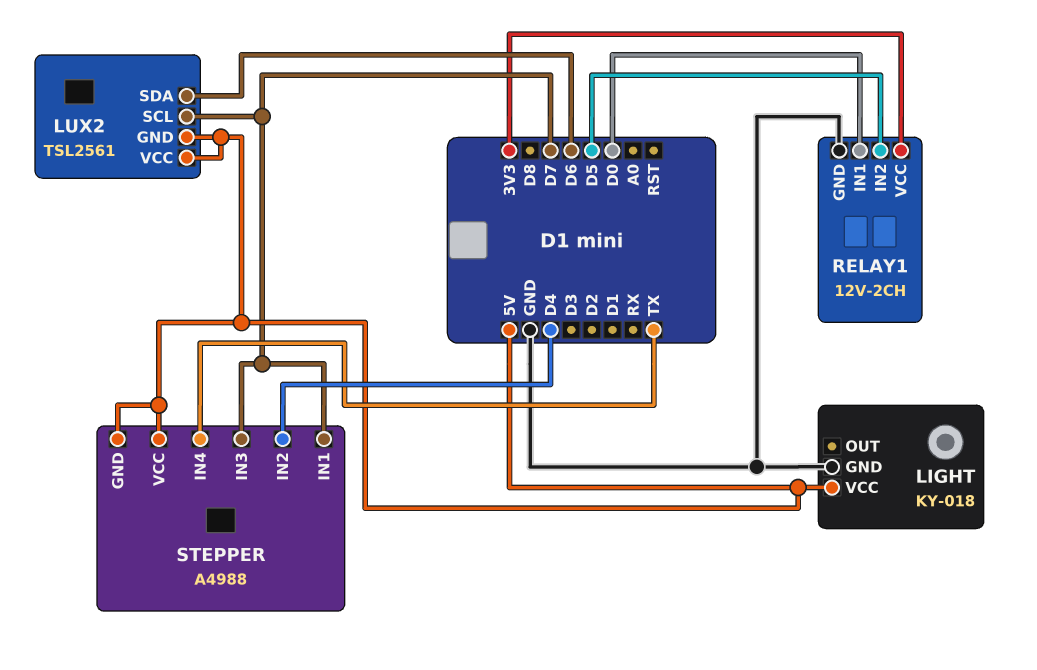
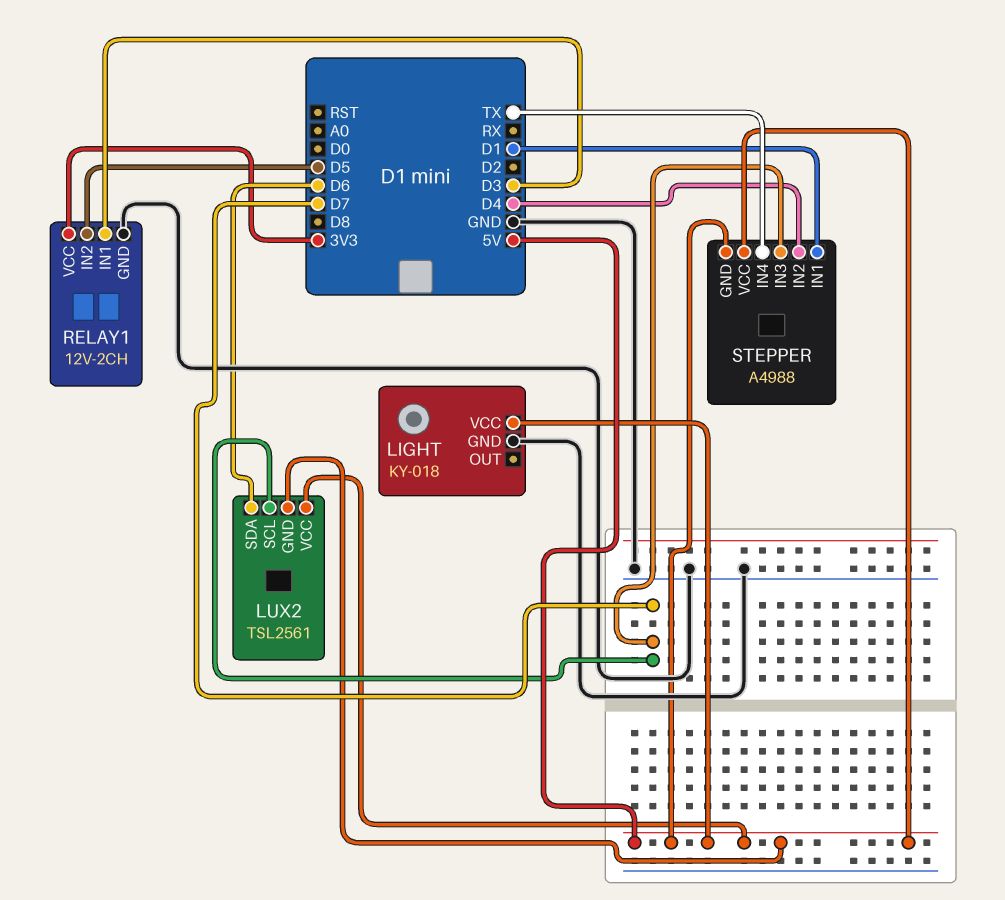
RELAY1 pin IN1: D0 -> D3
STEPPER pin IN1: D7 -> D1

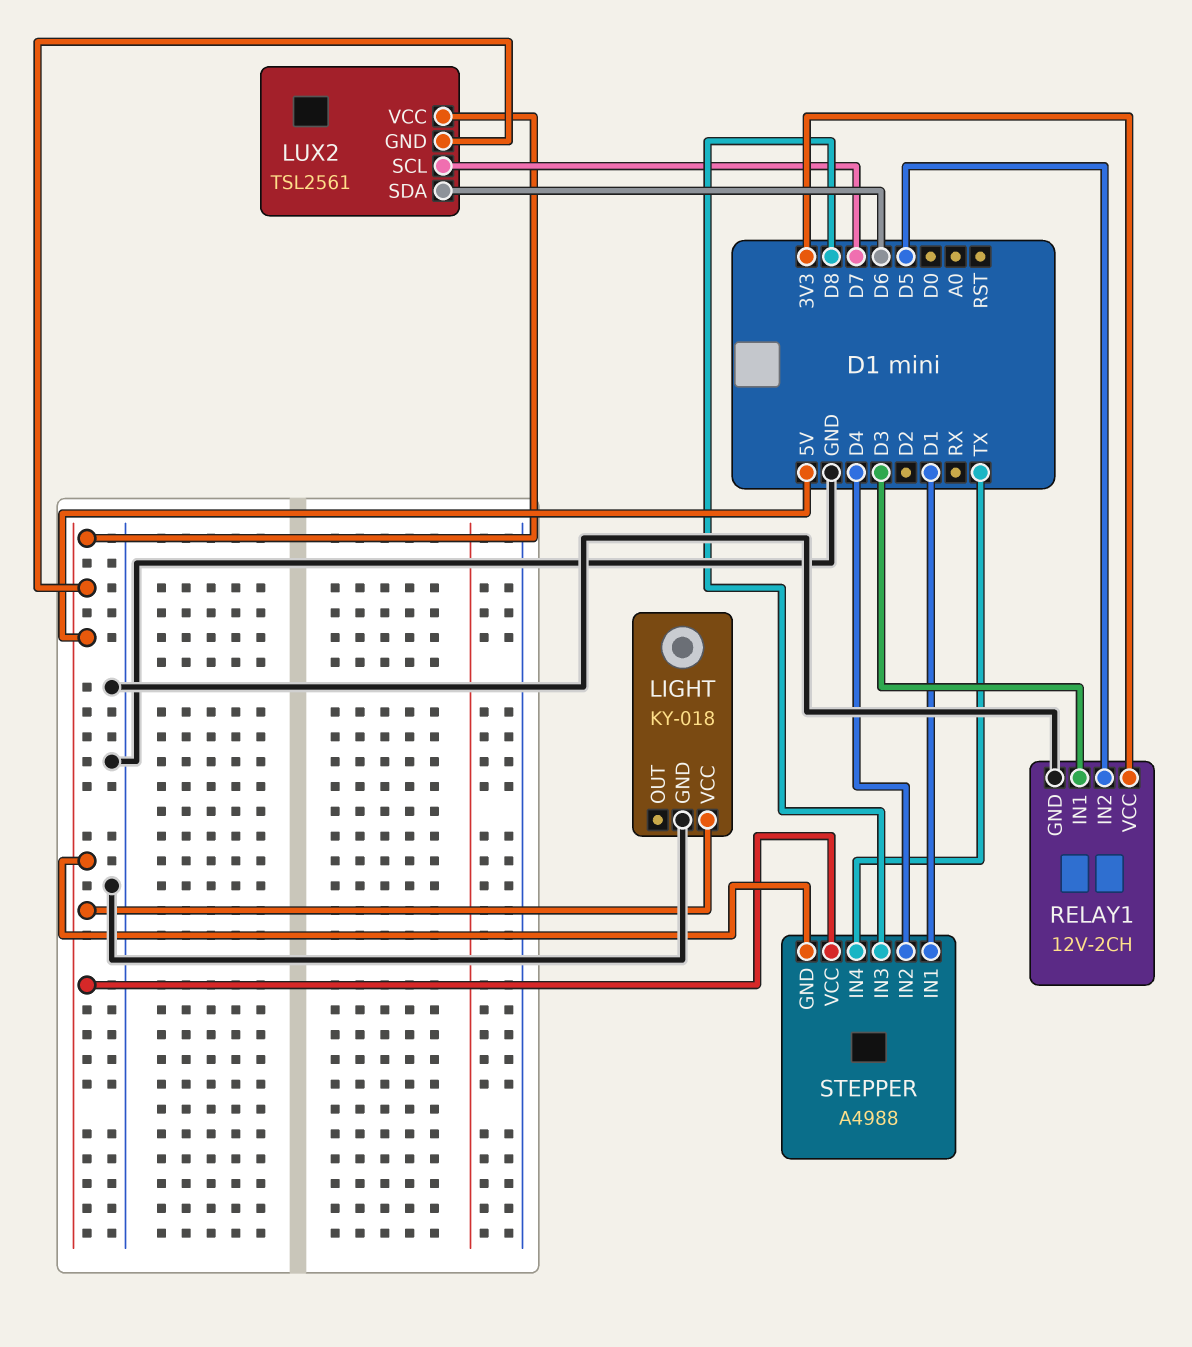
STEPPER pin IN3: D7 -> D8

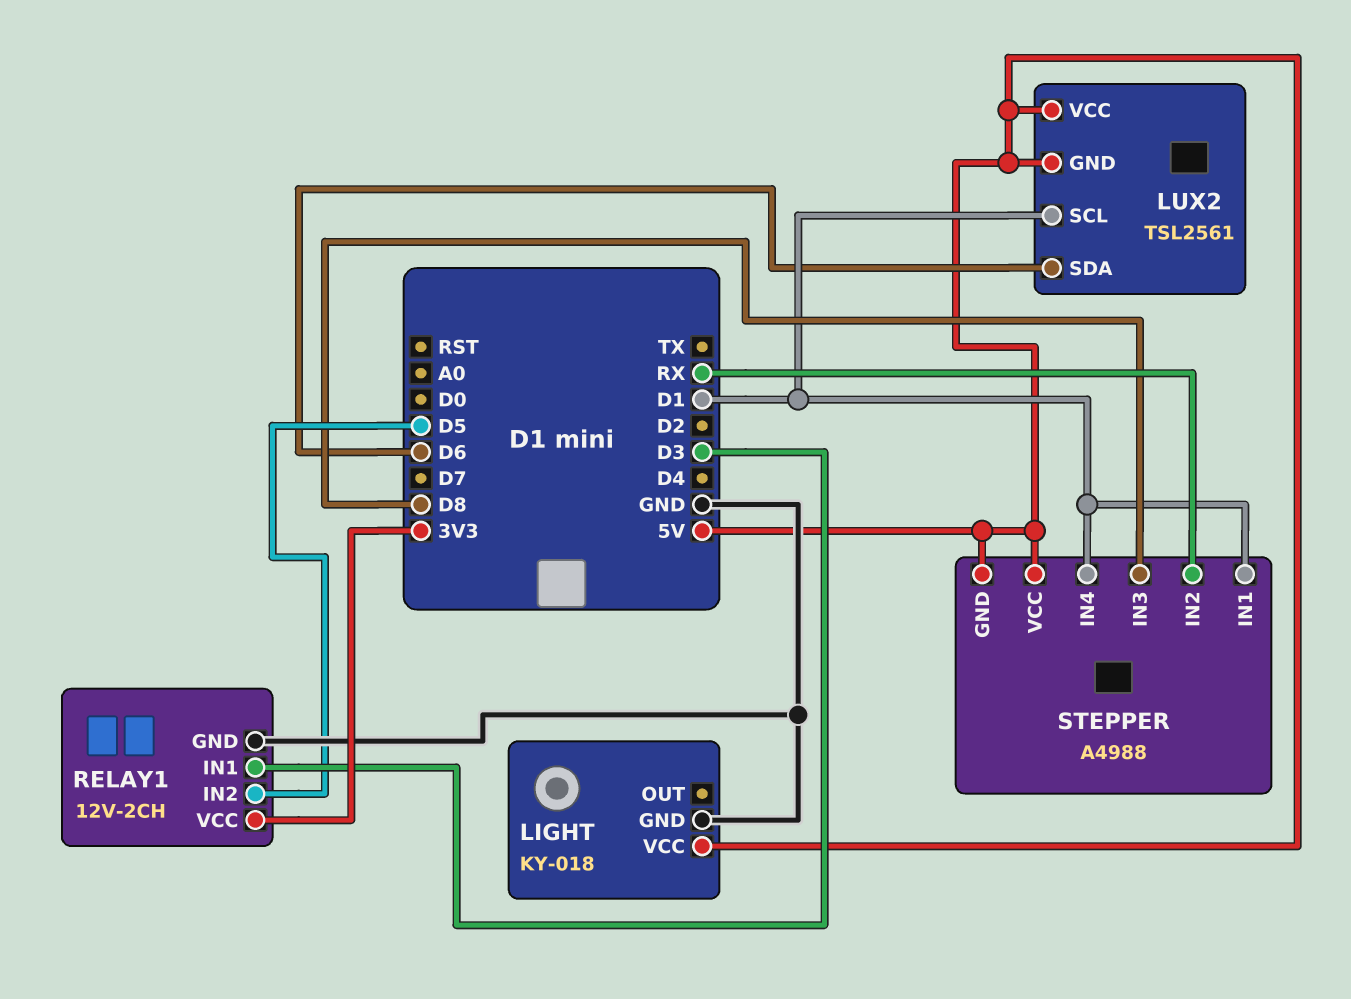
LUX2 pin SCL: D7 -> D1
STEPPER pin IN2: D4 -> RX
STEPPER pin IN4: TX -> D1

